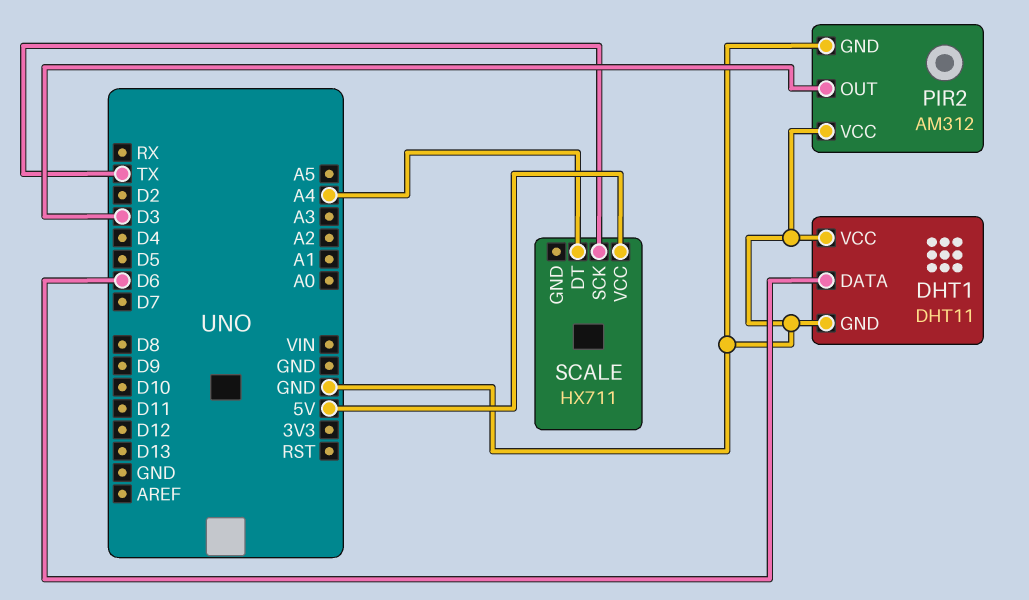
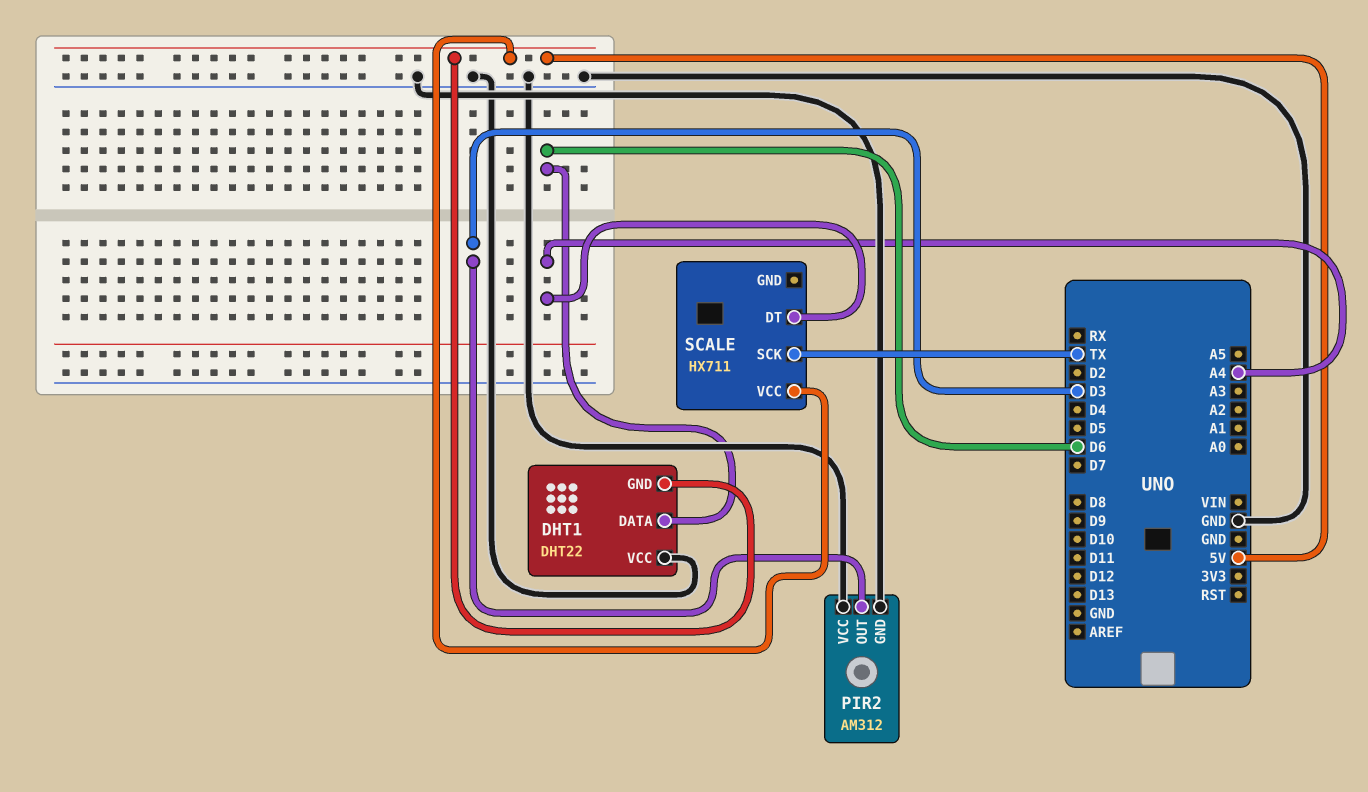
DHT1: DHT11 -> DHT22
DHT1 pin GND: GND -> 5V

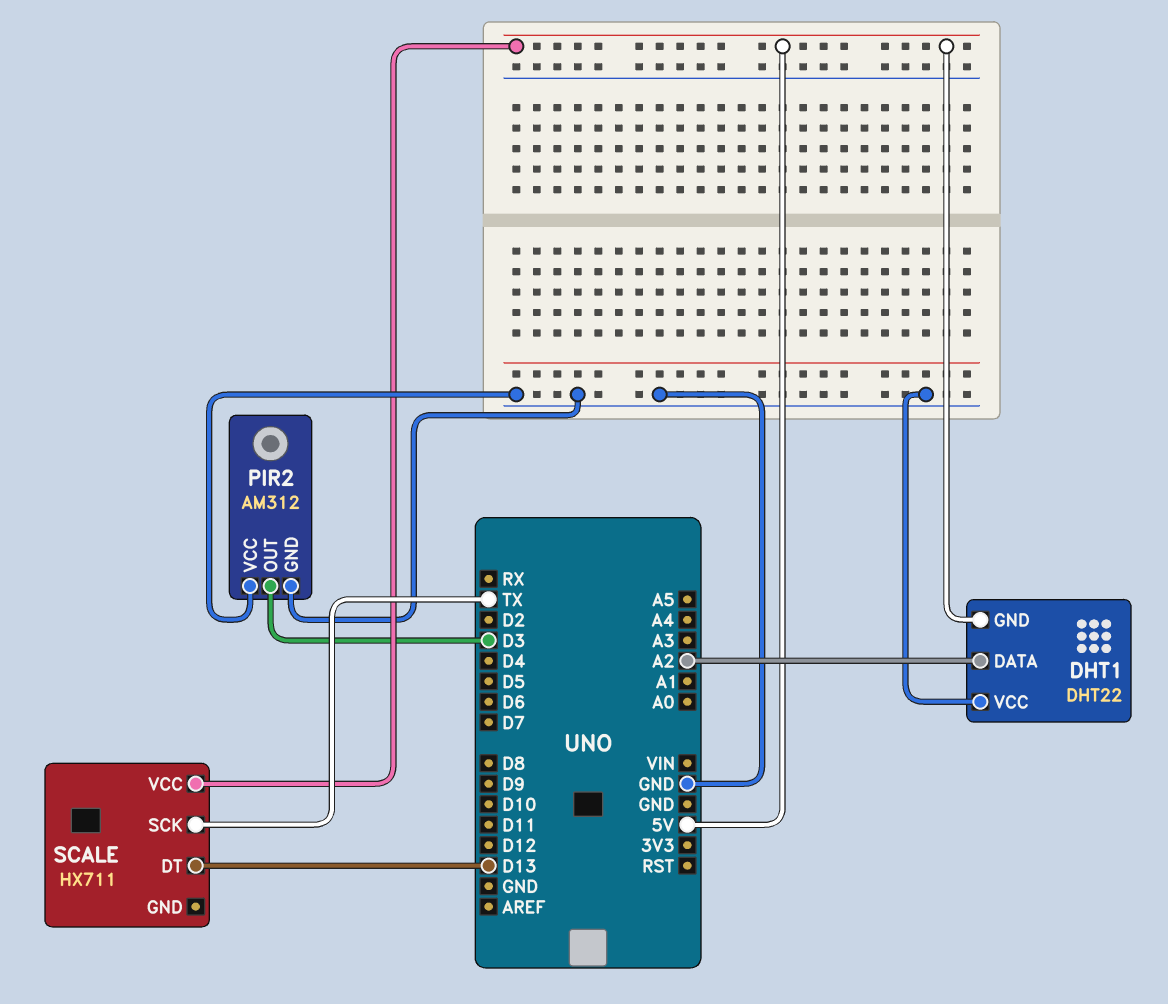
DHT1 pin DATA: D6 -> A2
SCALE pin DT: A4 -> D13

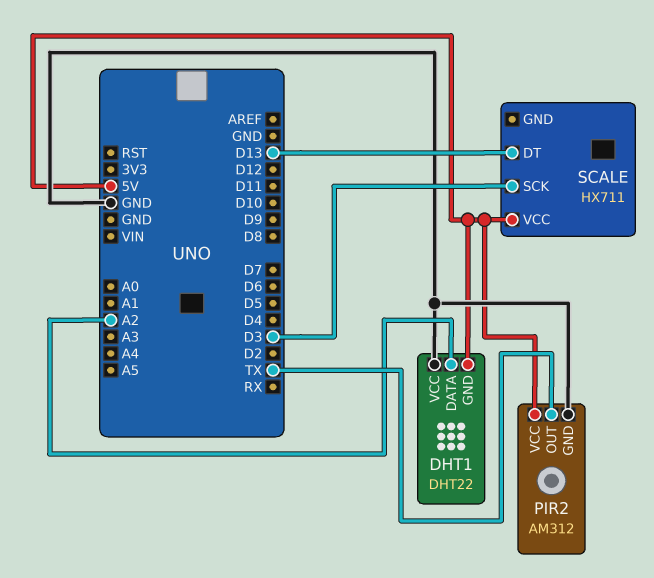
PIR2 pin OUT: D3 -> TX
PIR2 pin VCC: GND -> 5V
SCALE pin SCK: TX -> D3

